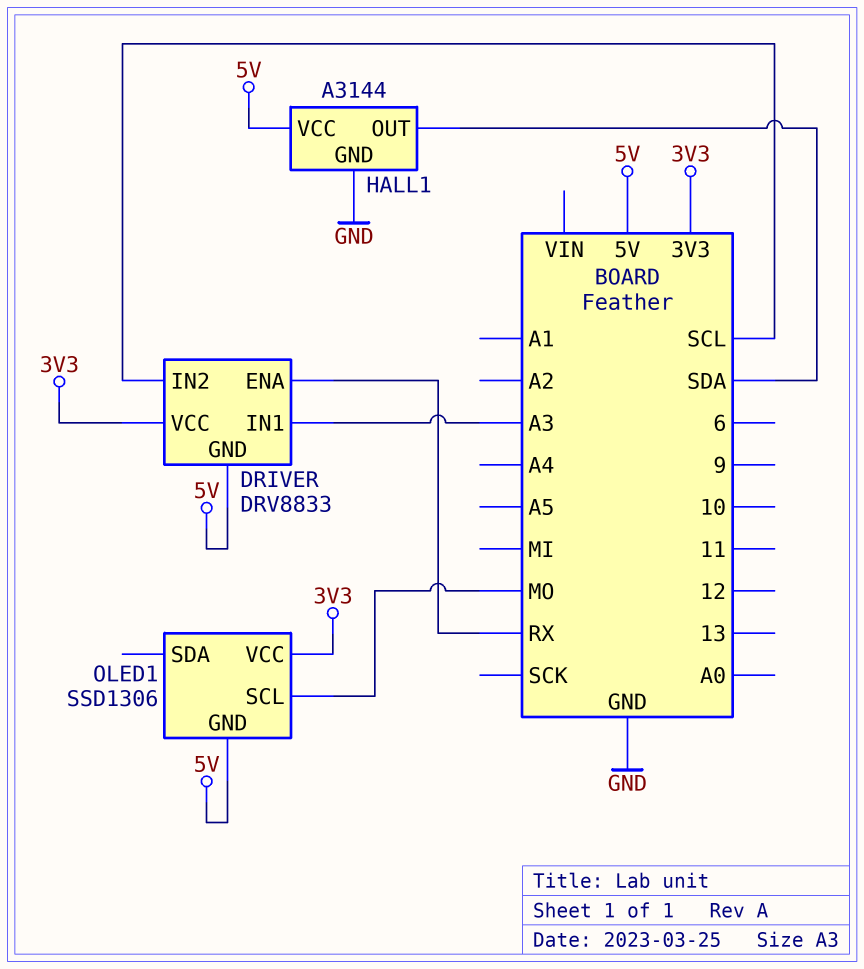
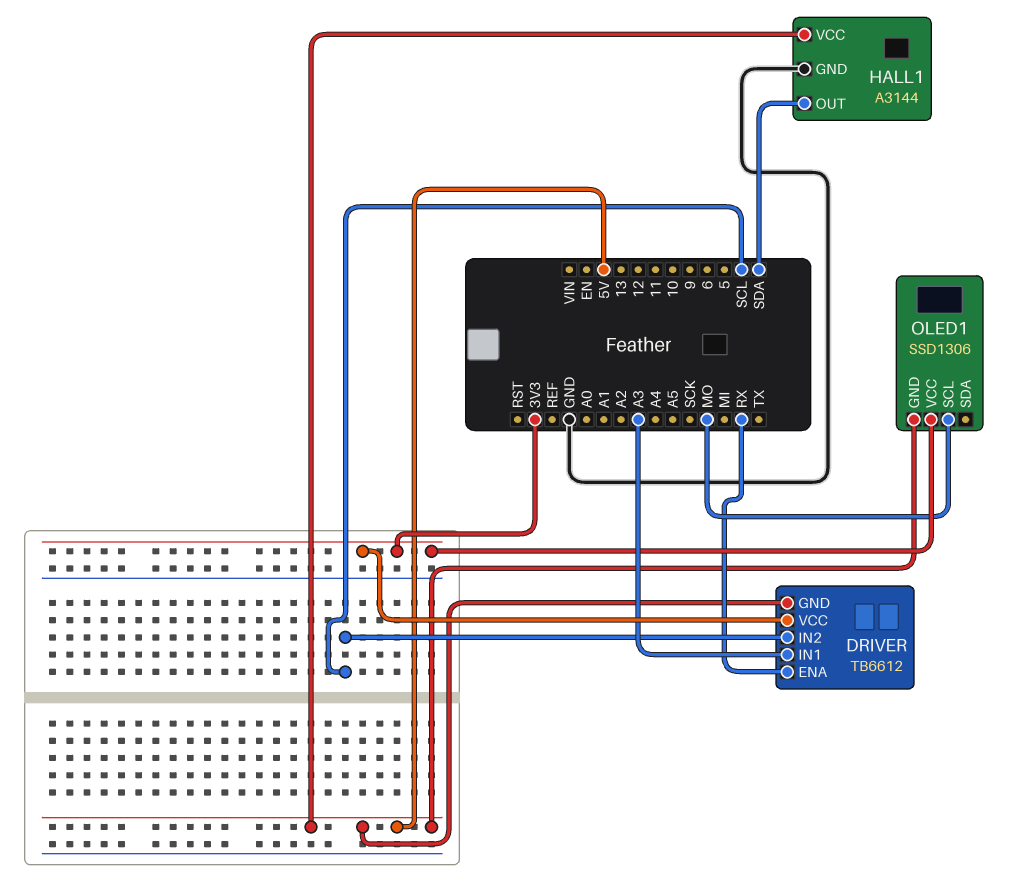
DRIVER: DRV8833 -> TB6612

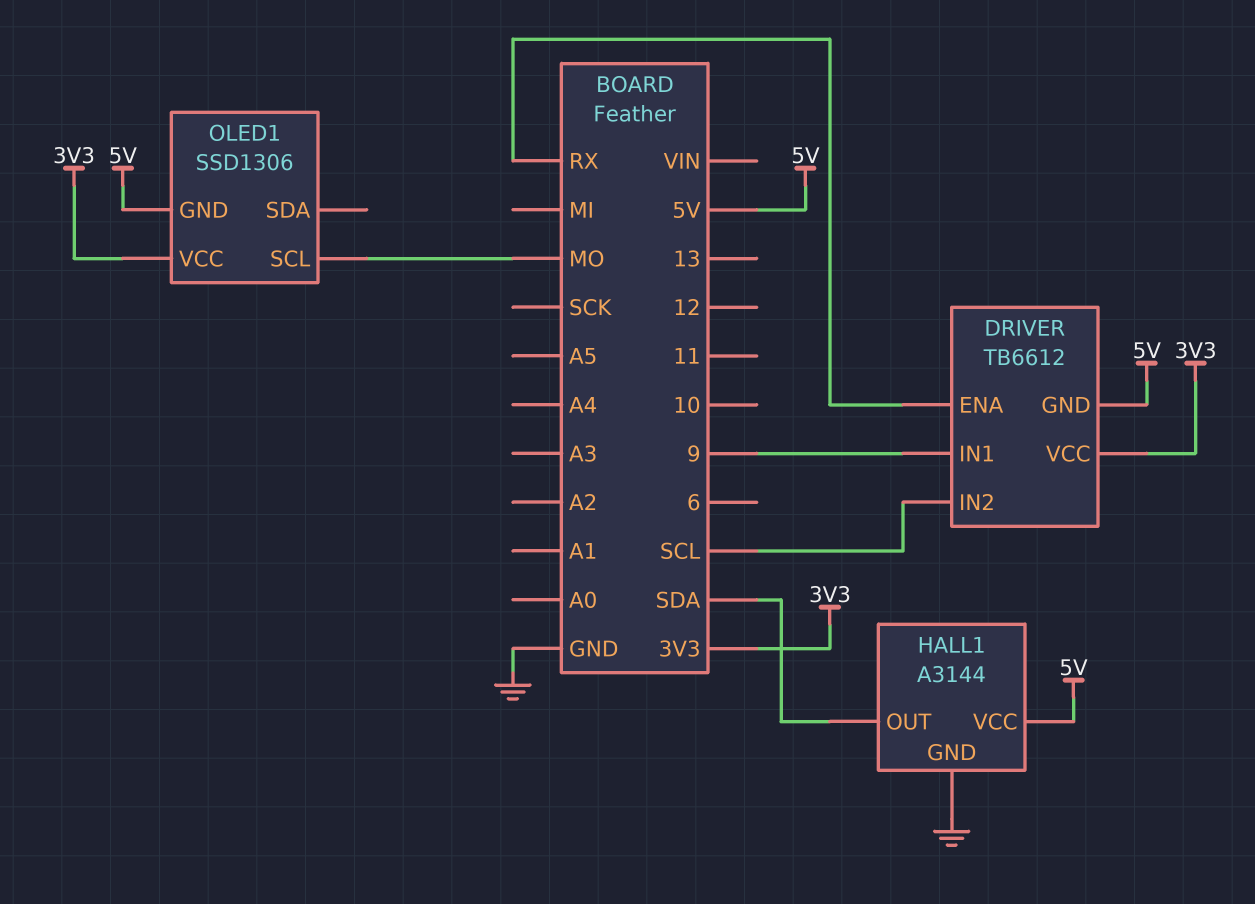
DRIVER pin IN1: A3 -> 9

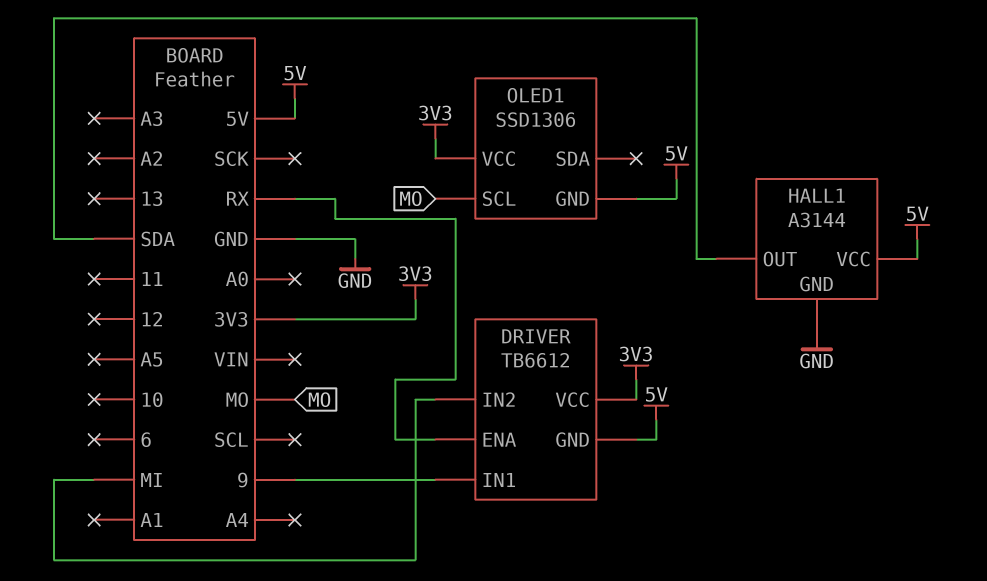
DRIVER pin IN2: SCL -> MI

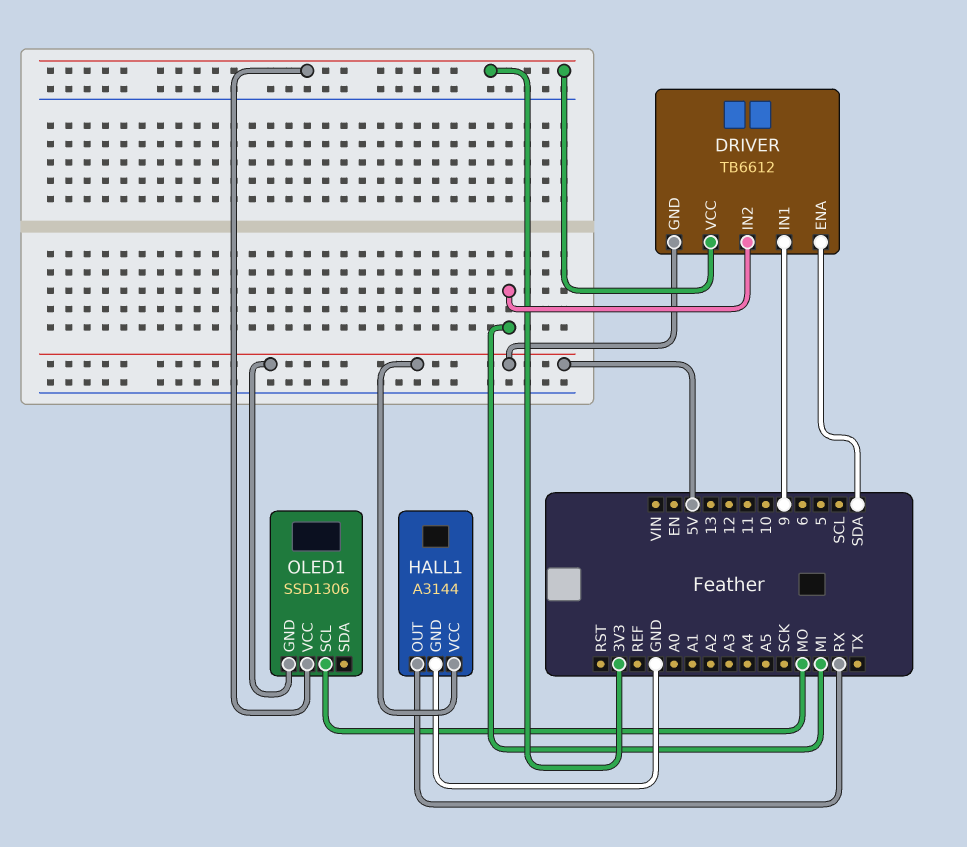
DRIVER pin ENA: RX -> SDA
HALL1 pin OUT: SDA -> RX

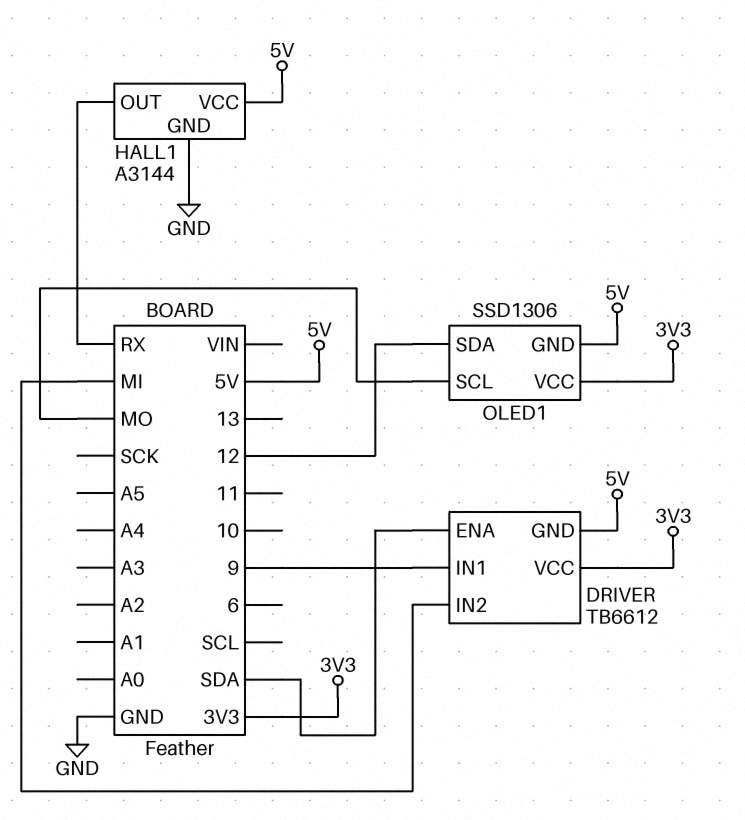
OLED1 pin SDA: none -> 12

